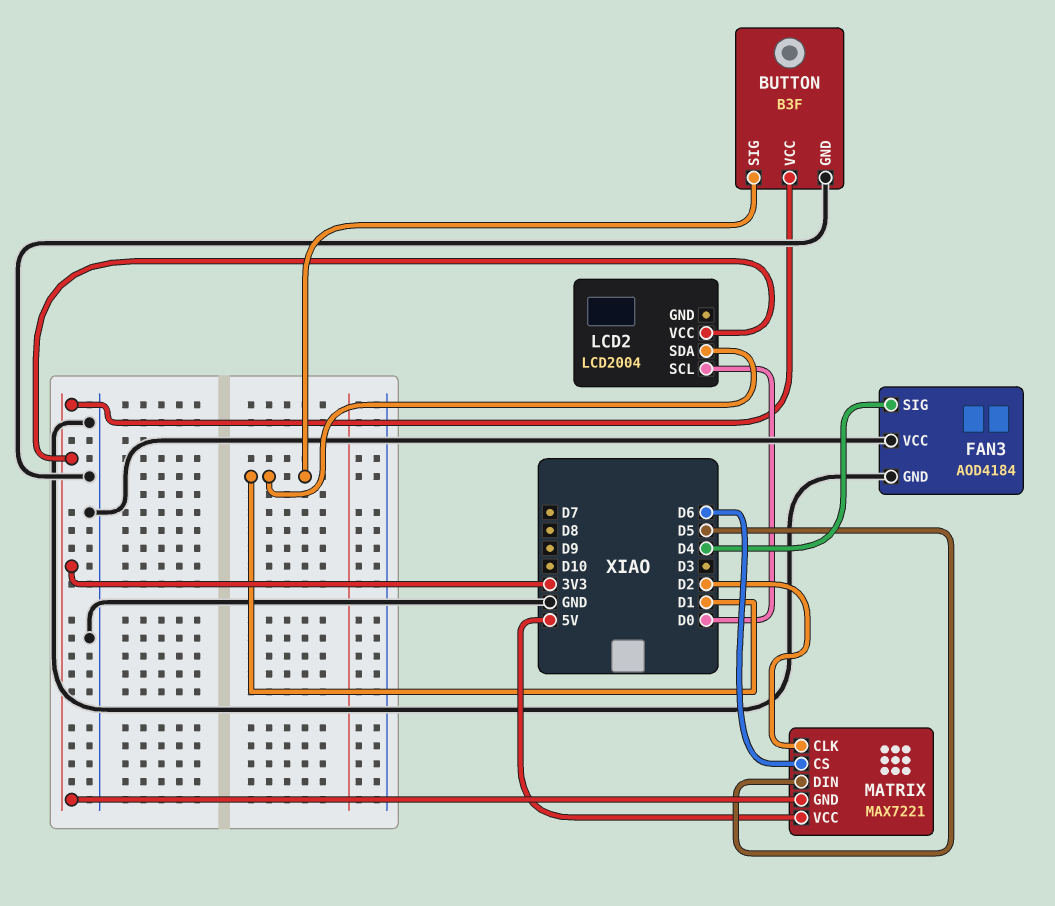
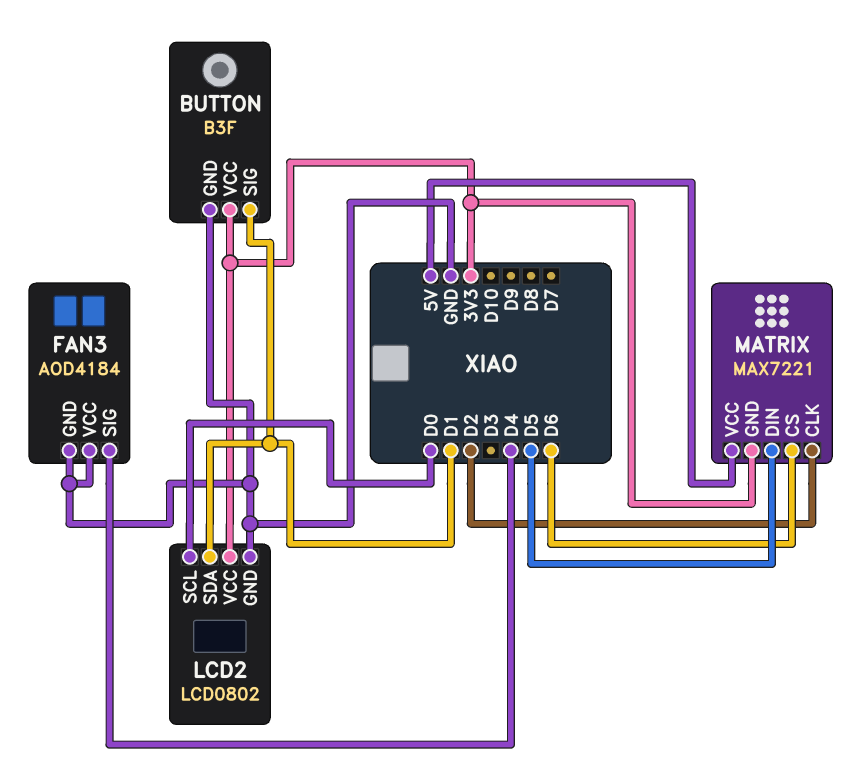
LCD2: LCD2004 -> LCD0802
LCD2 pin GND: none -> GND

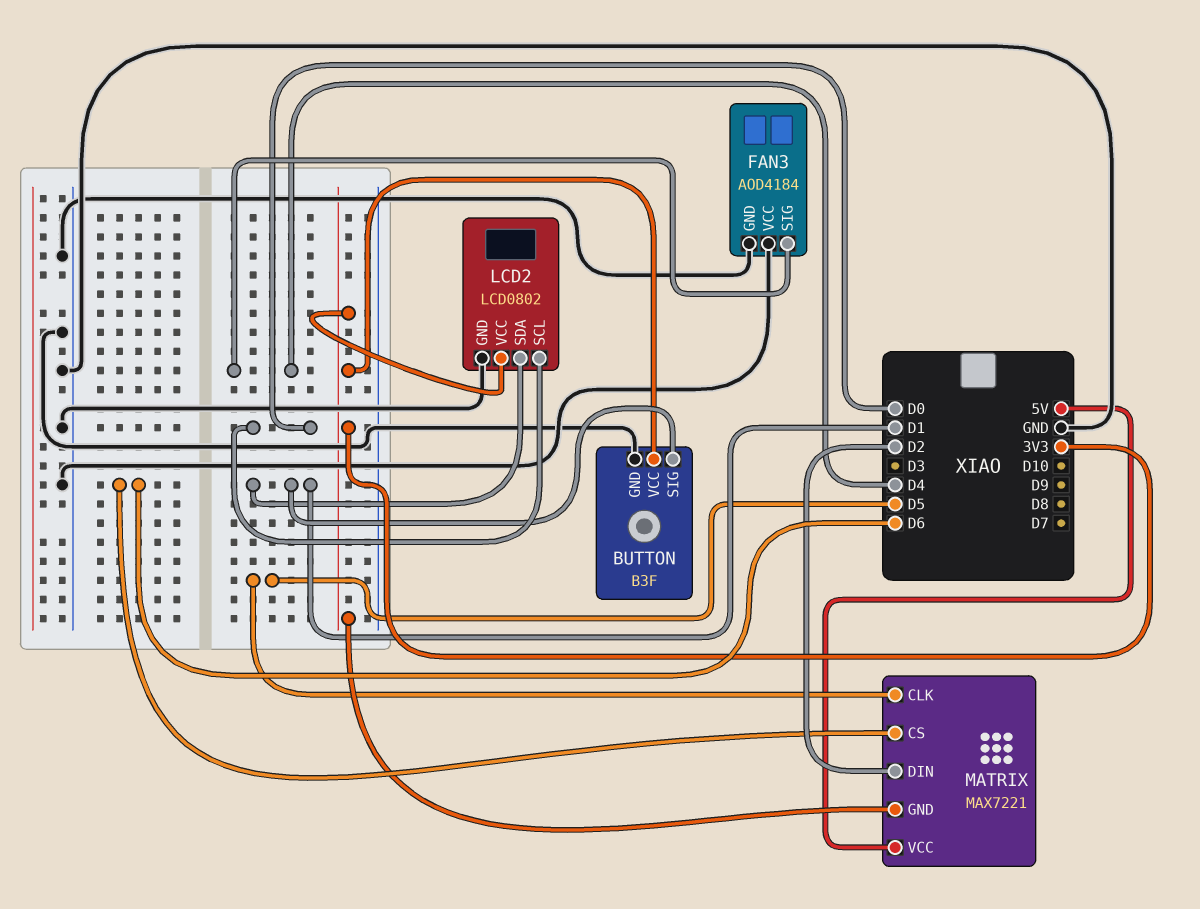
MATRIX pin CLK: D2 -> D5
MATRIX pin DIN: D5 -> D2

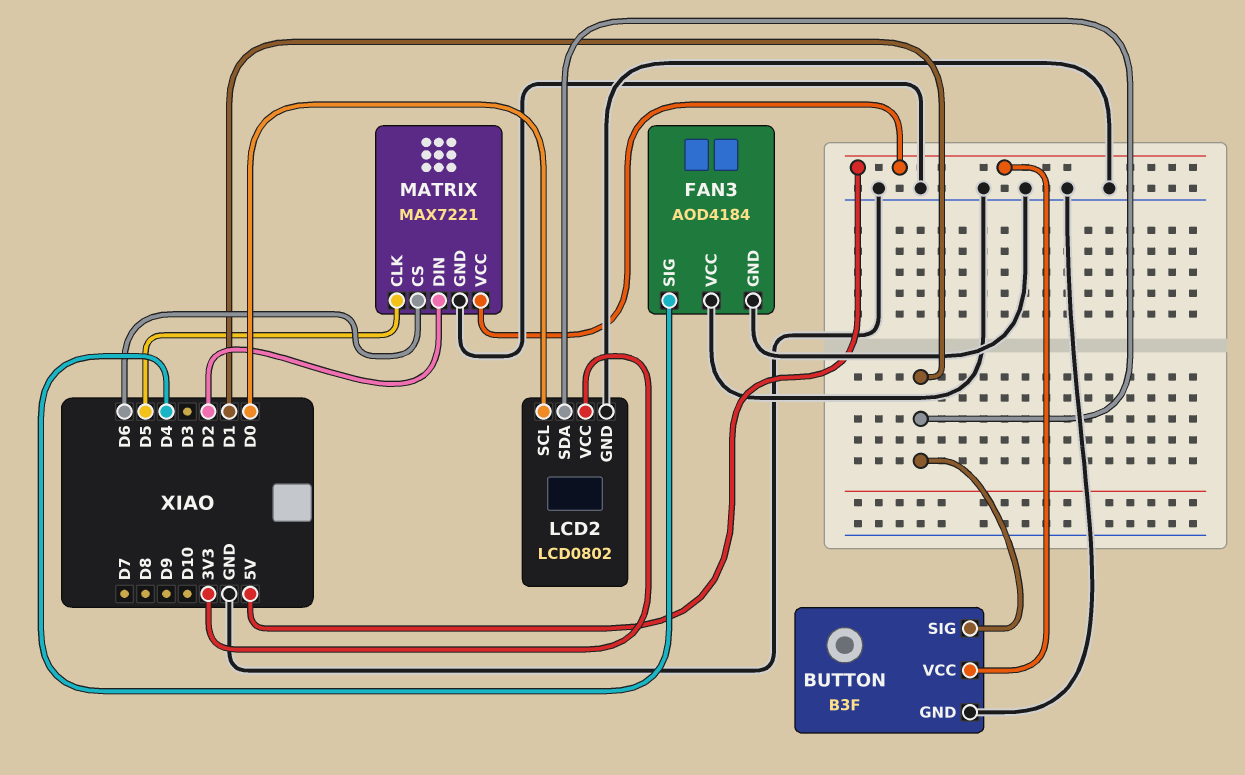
BUTTON pin VCC: 3V3 -> 5V
MATRIX pin GND: 3V3 -> GND

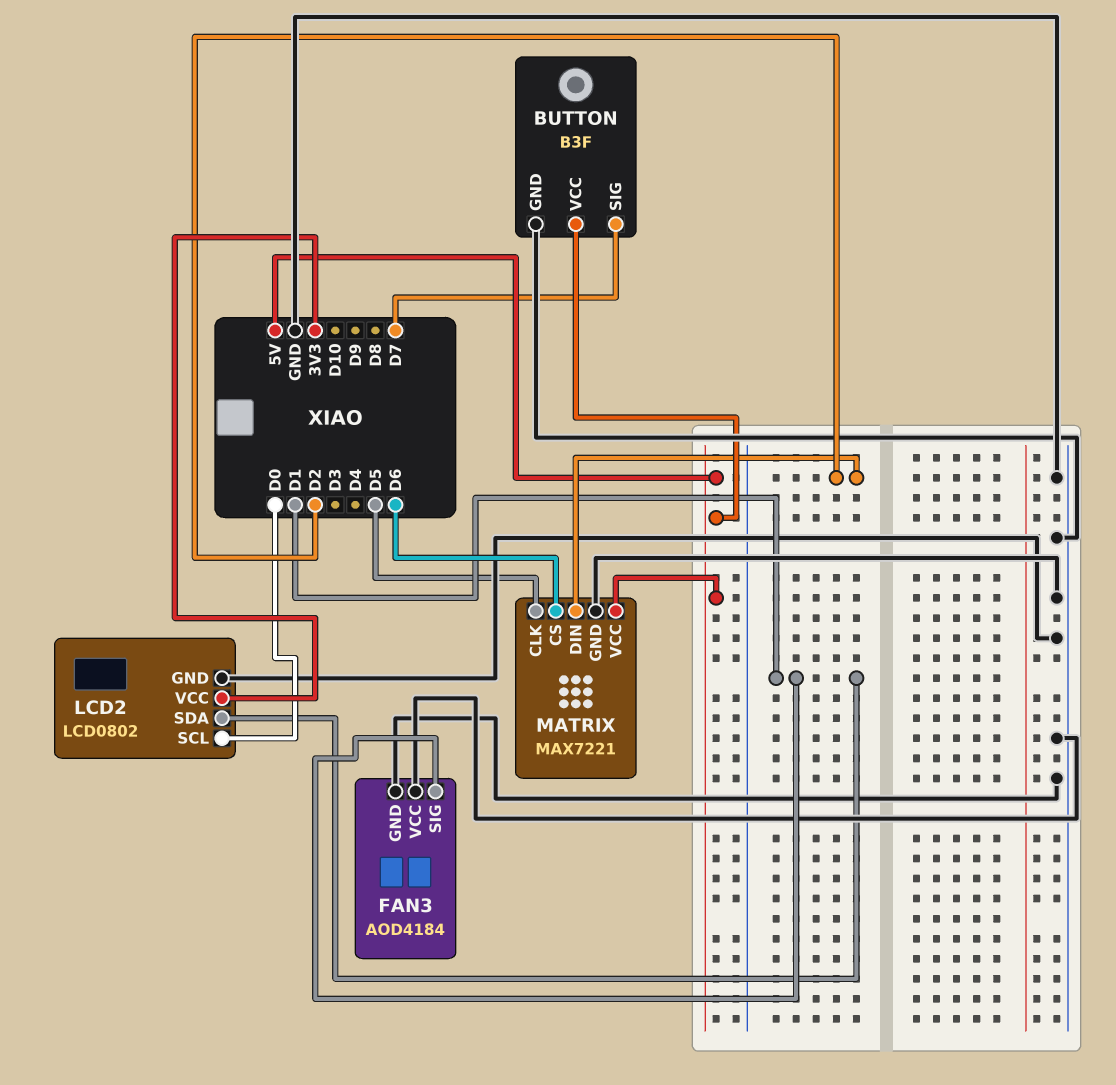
BUTTON pin SIG: D1 -> D7
FAN3 pin SIG: D4 -> D1

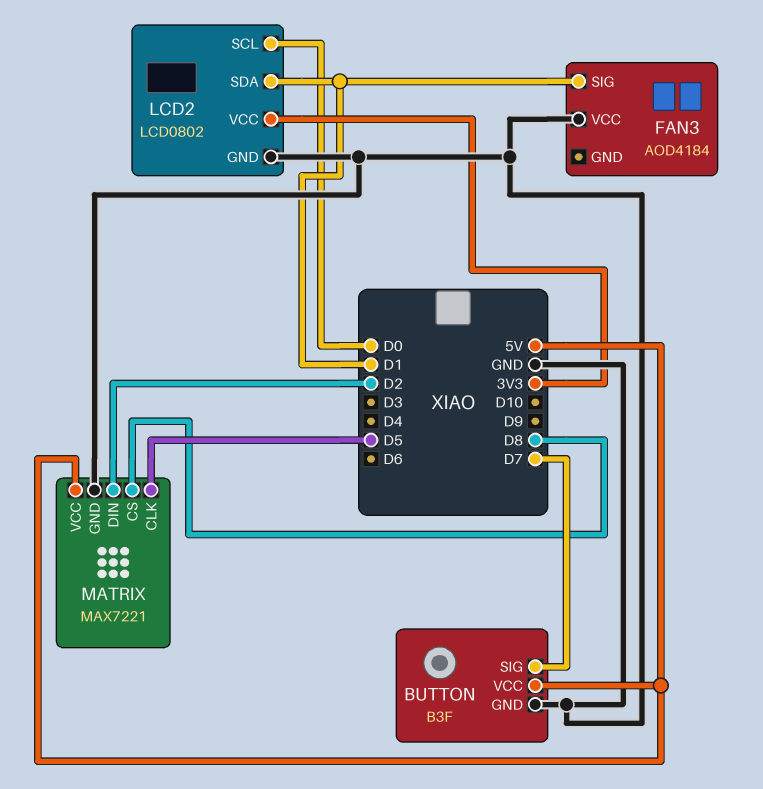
FAN3 pin GND: GND -> none
MATRIX pin CS: D6 -> D8

